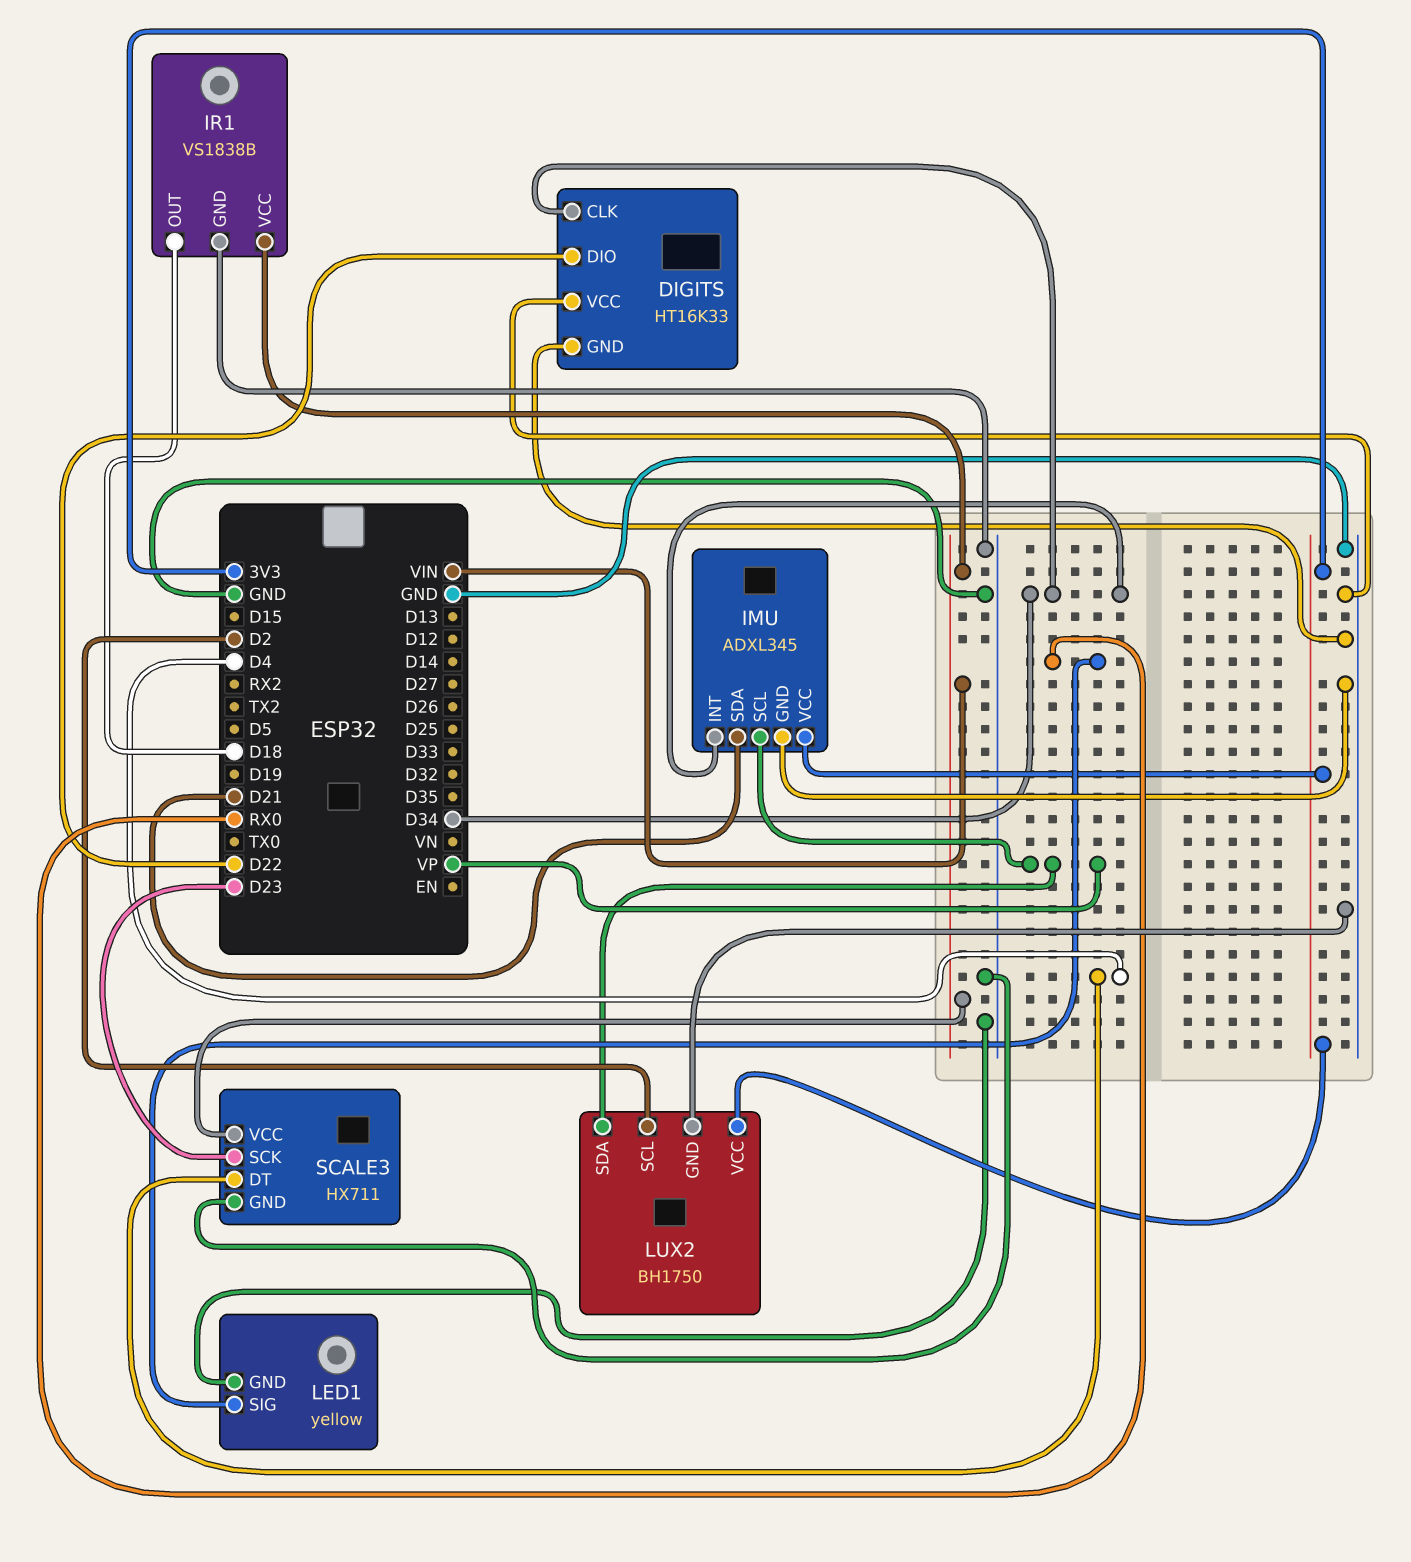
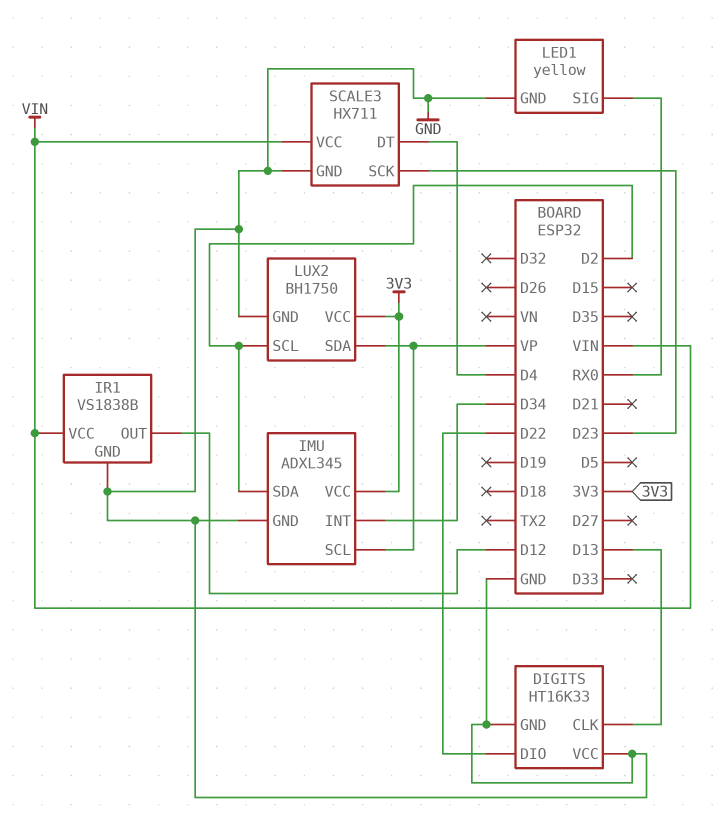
DIGITS pin CLK: D34 -> D13
IMU pin SDA: D21 -> D2
IR1 pin OUT: D18 -> D12

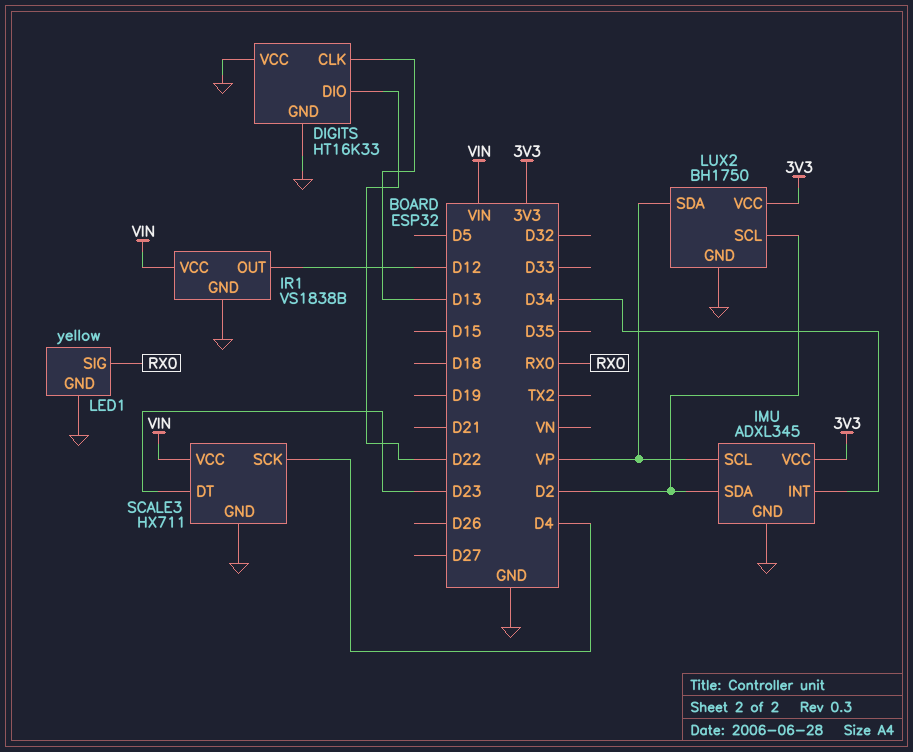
SCALE3 pin DT: D4 -> D23
SCALE3 pin SCK: D23 -> D4

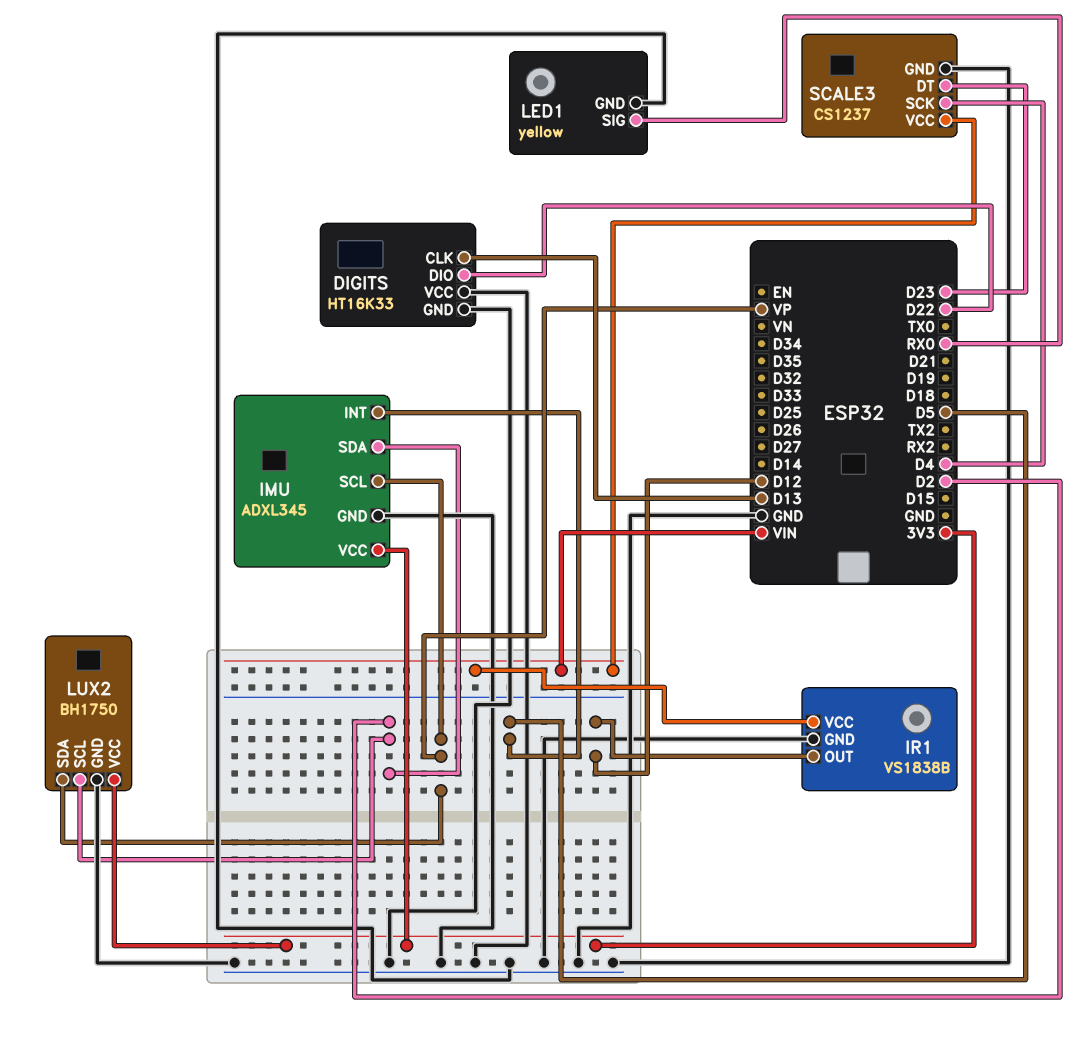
IMU pin INT: D34 -> D5
SCALE3: HX711 -> CS1237

